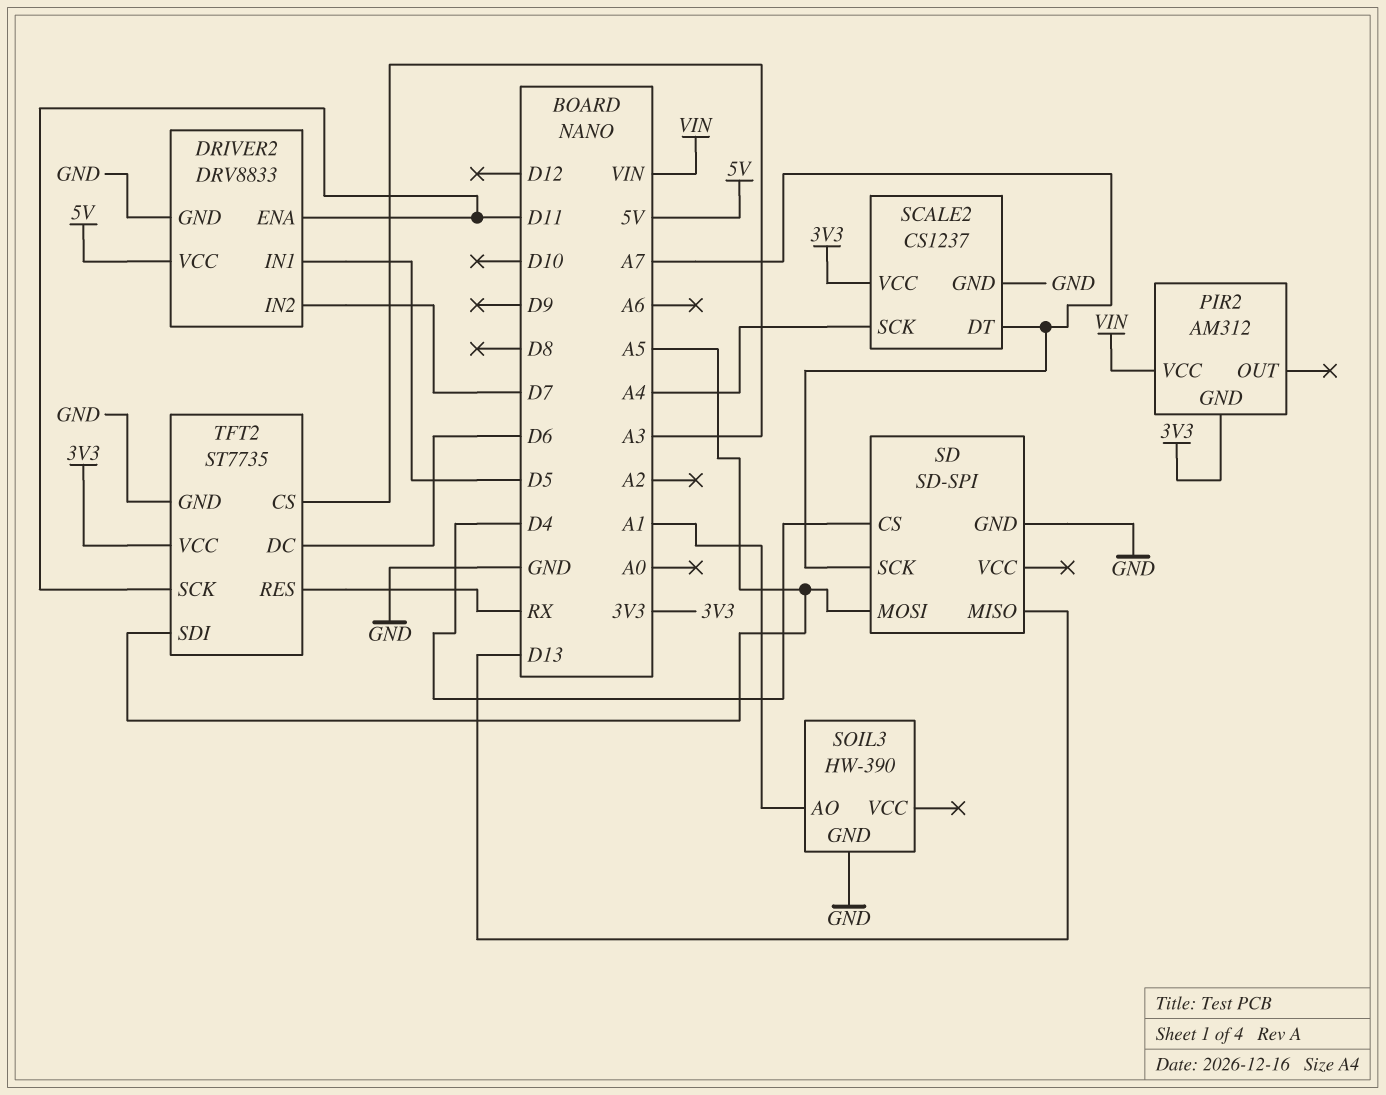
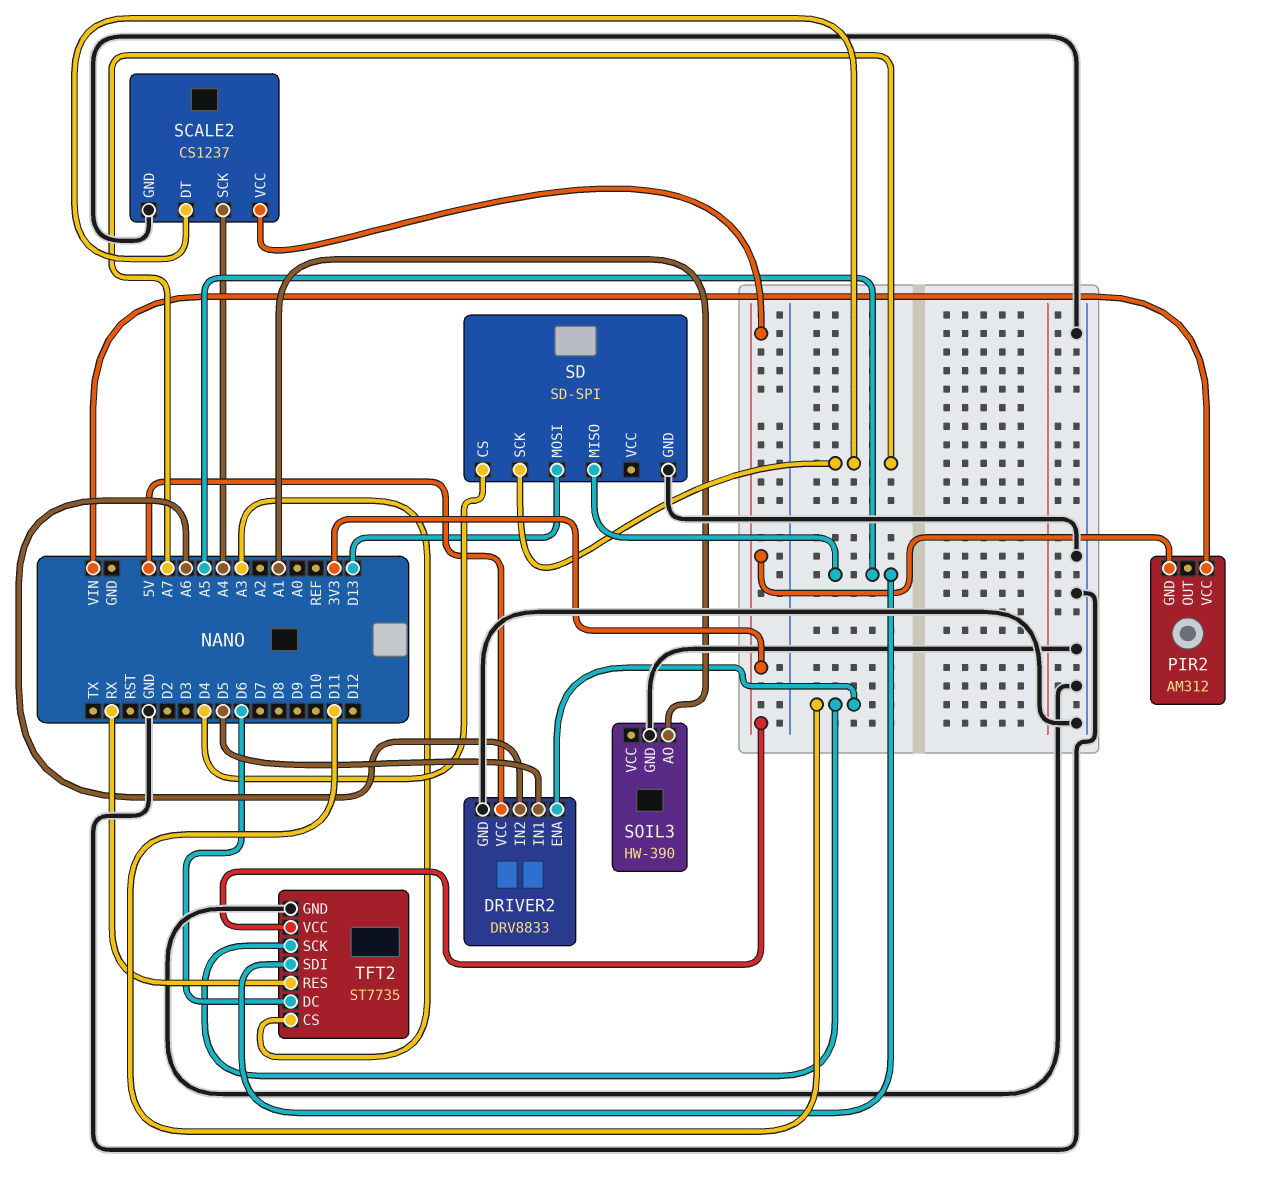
DRIVER2 pin IN2: D7 -> A6
SD pin MISO: D13 -> A5
SD pin MOSI: A5 -> D13

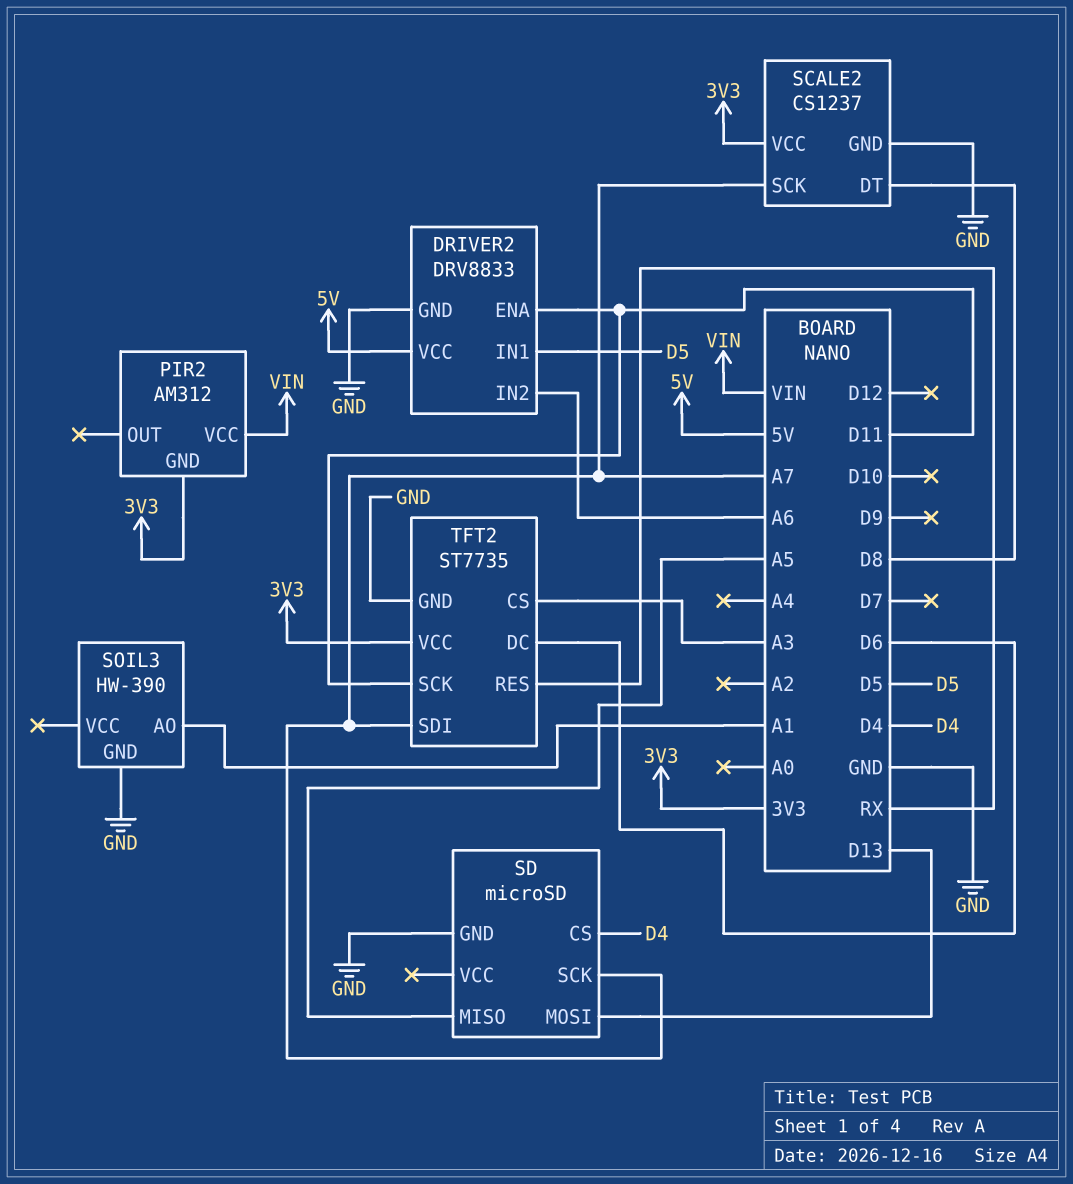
SCALE2 pin DT: A7 -> D8
SCALE2 pin SCK: A4 -> A7
SD: SD-SPI -> microSD
TFT2 pin SDI: A5 -> A7

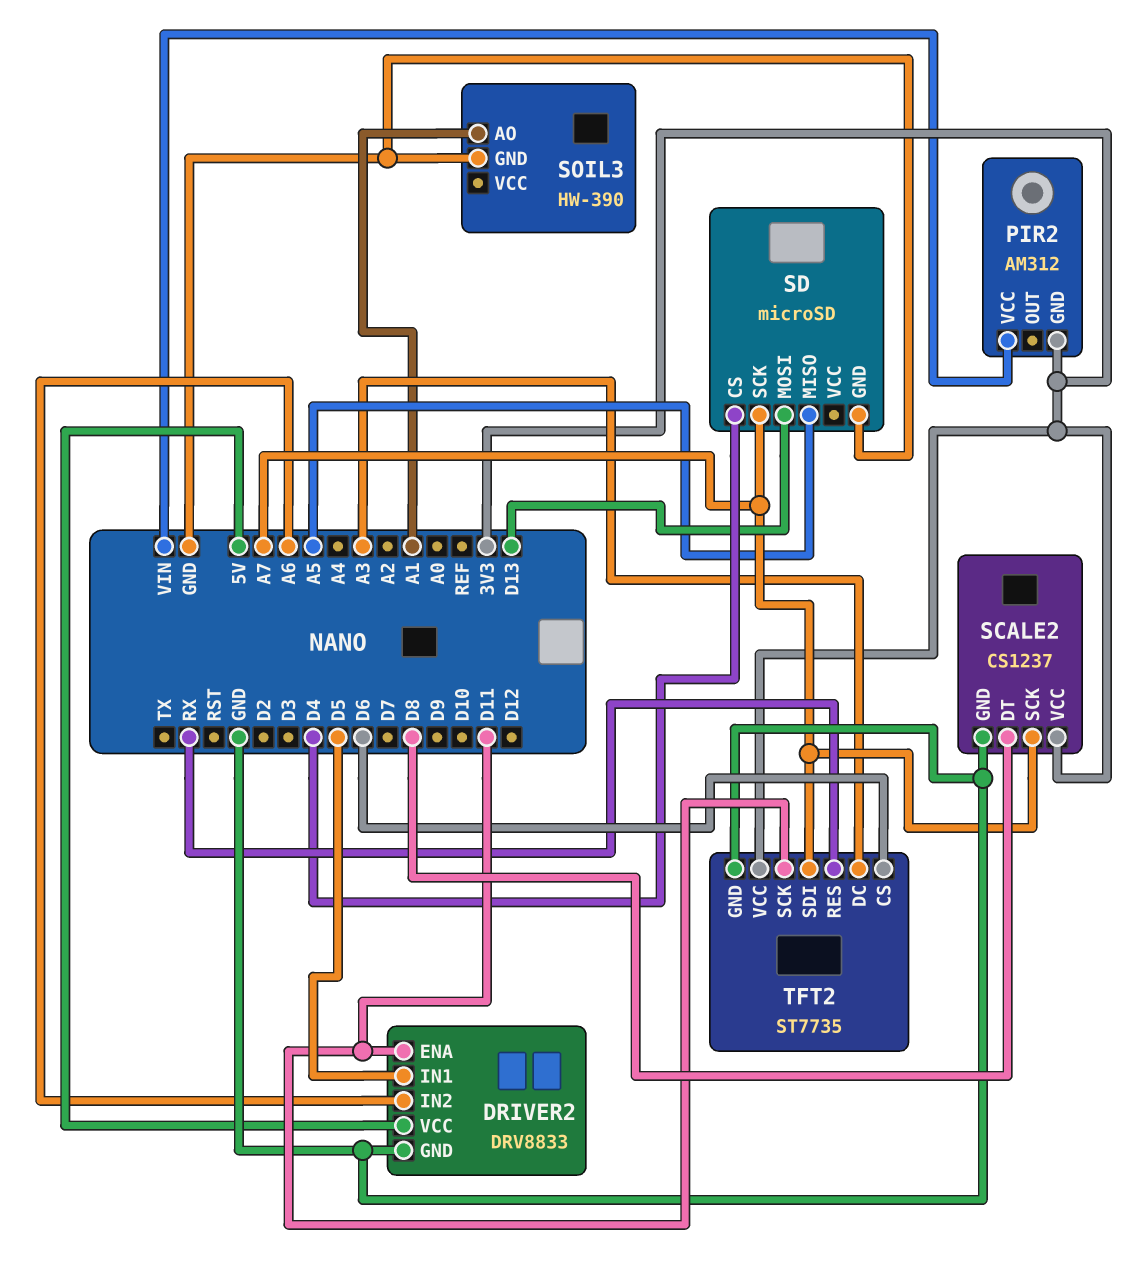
TFT2 pin CS: A3 -> D6
TFT2 pin DC: D6 -> A3

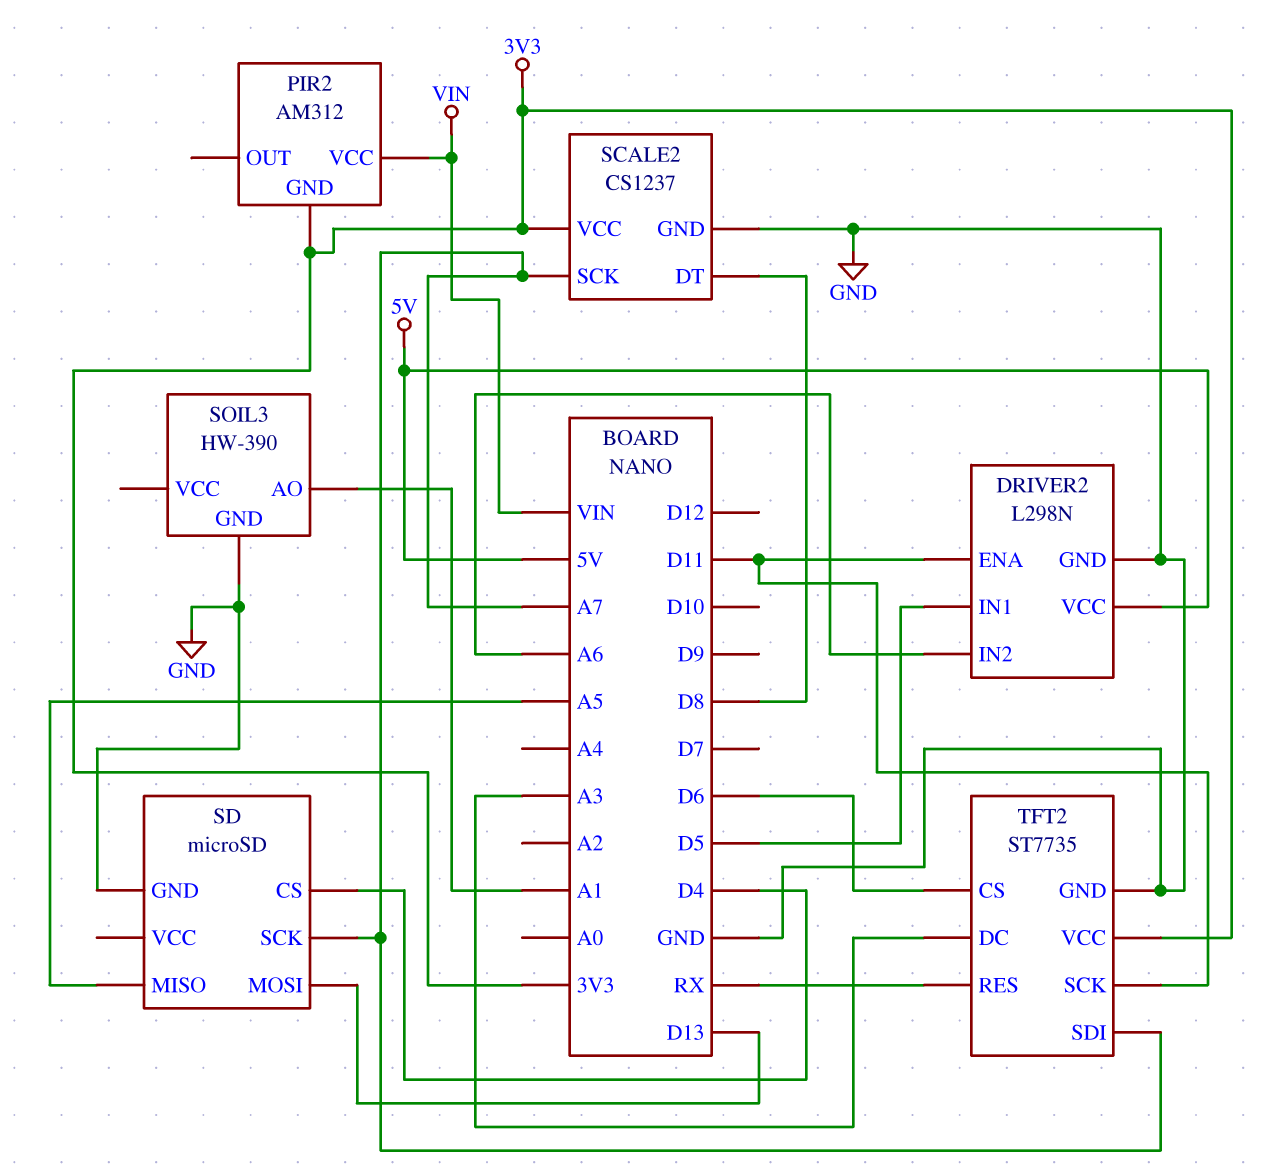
DRIVER2: DRV8833 -> L298N

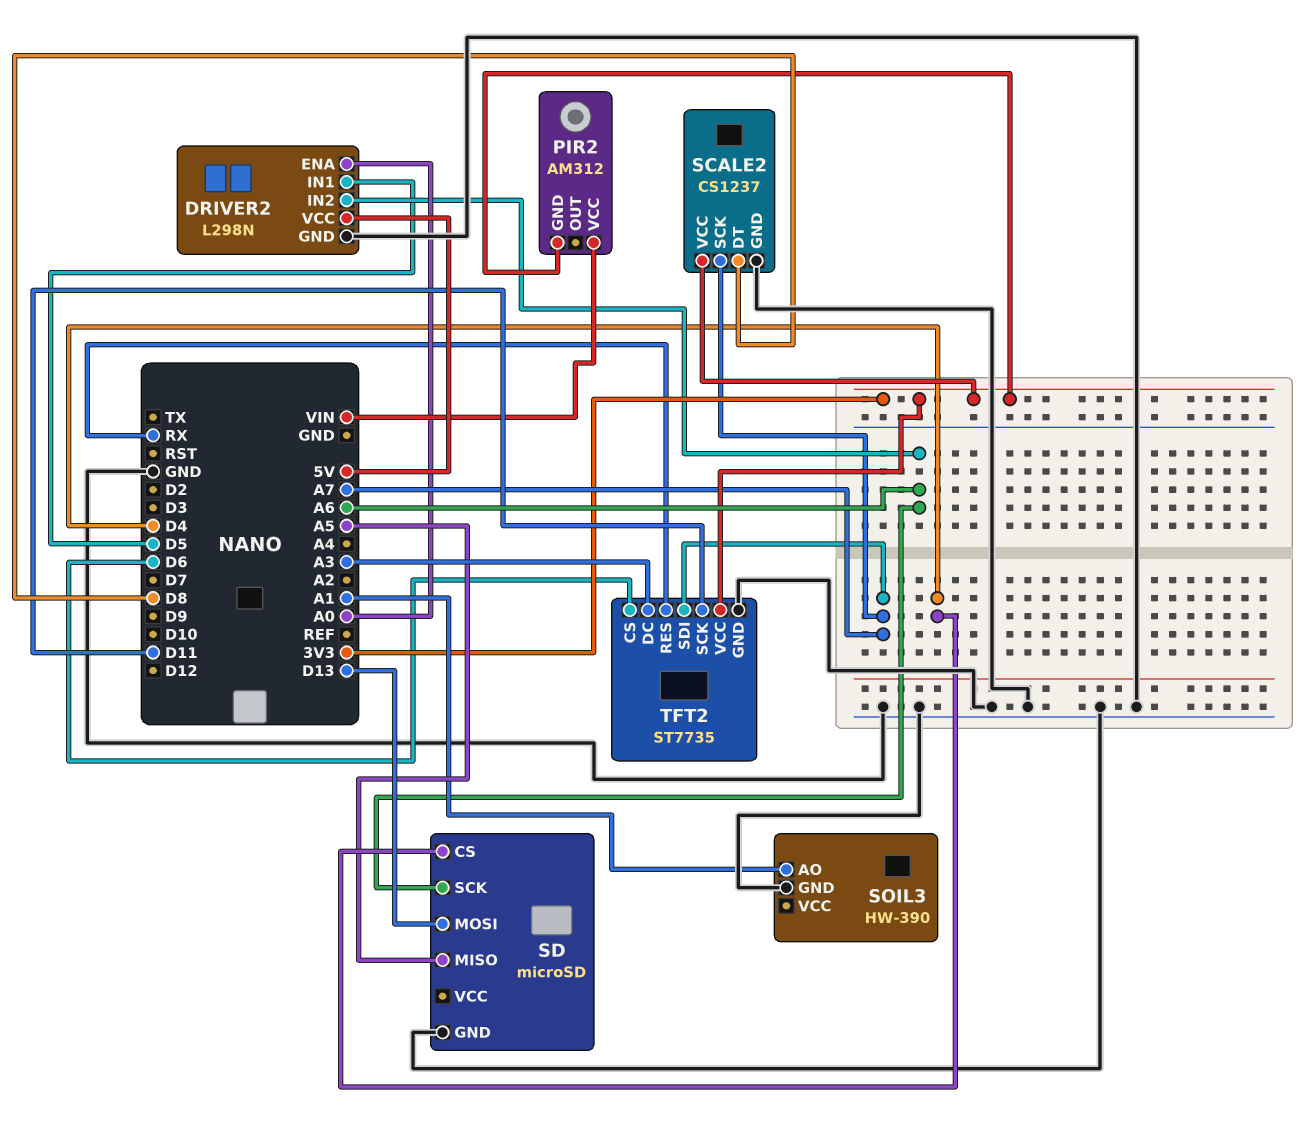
DRIVER2 pin ENA: D11 -> A0
SD pin SCK: A7 -> A6

